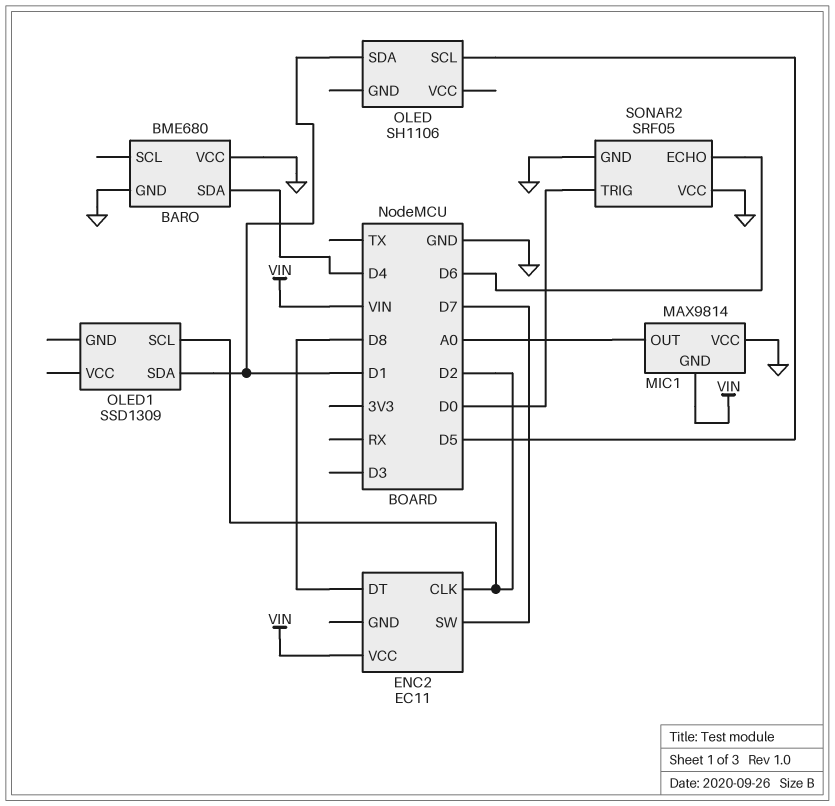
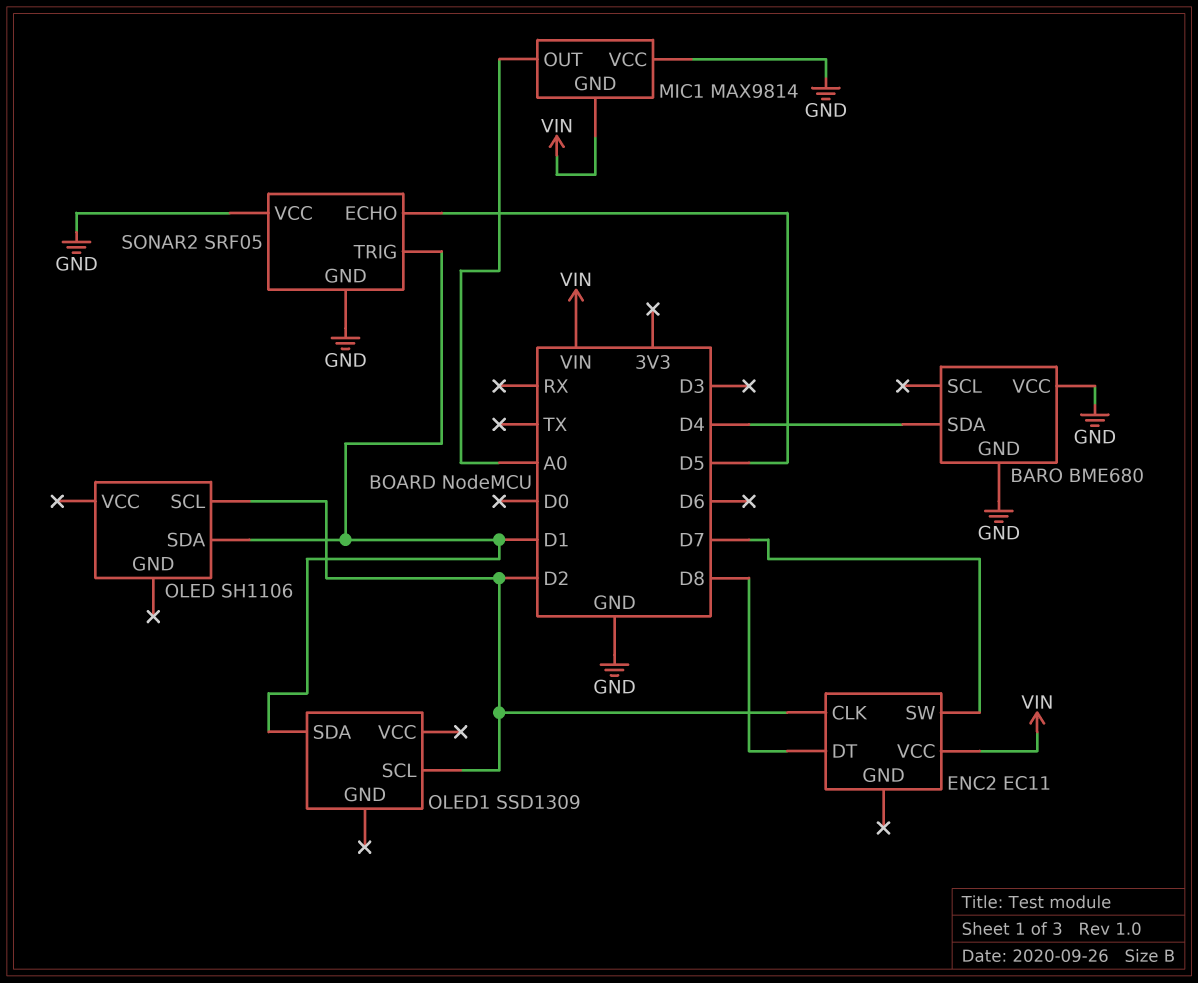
OLED pin SCL: D5 -> D2
SONAR2 pin ECHO: D6 -> D5
SONAR2 pin TRIG: D0 -> D1

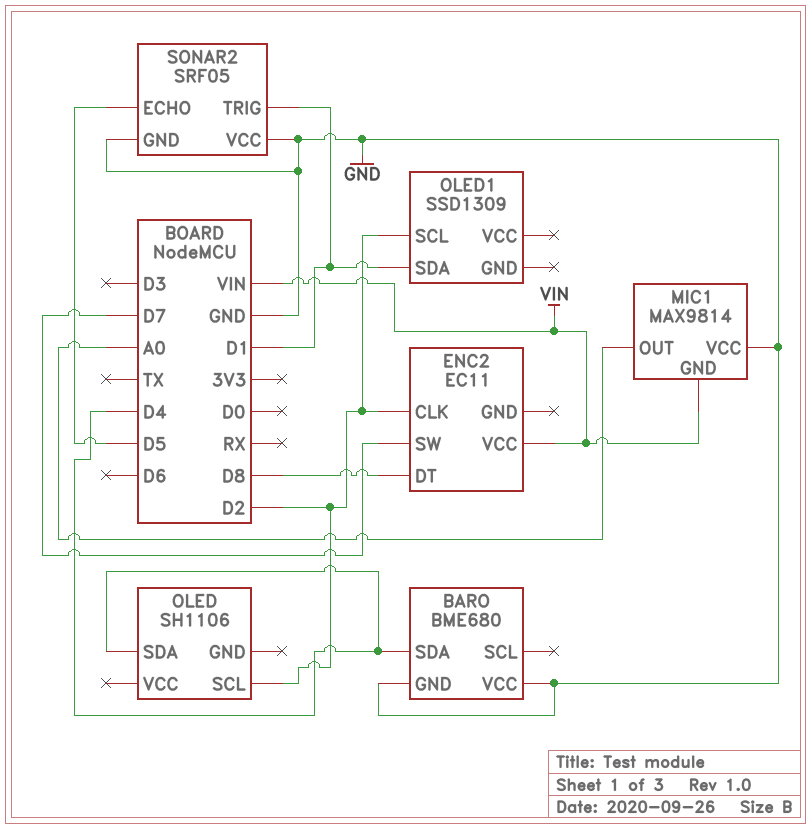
OLED pin SDA: D1 -> D4

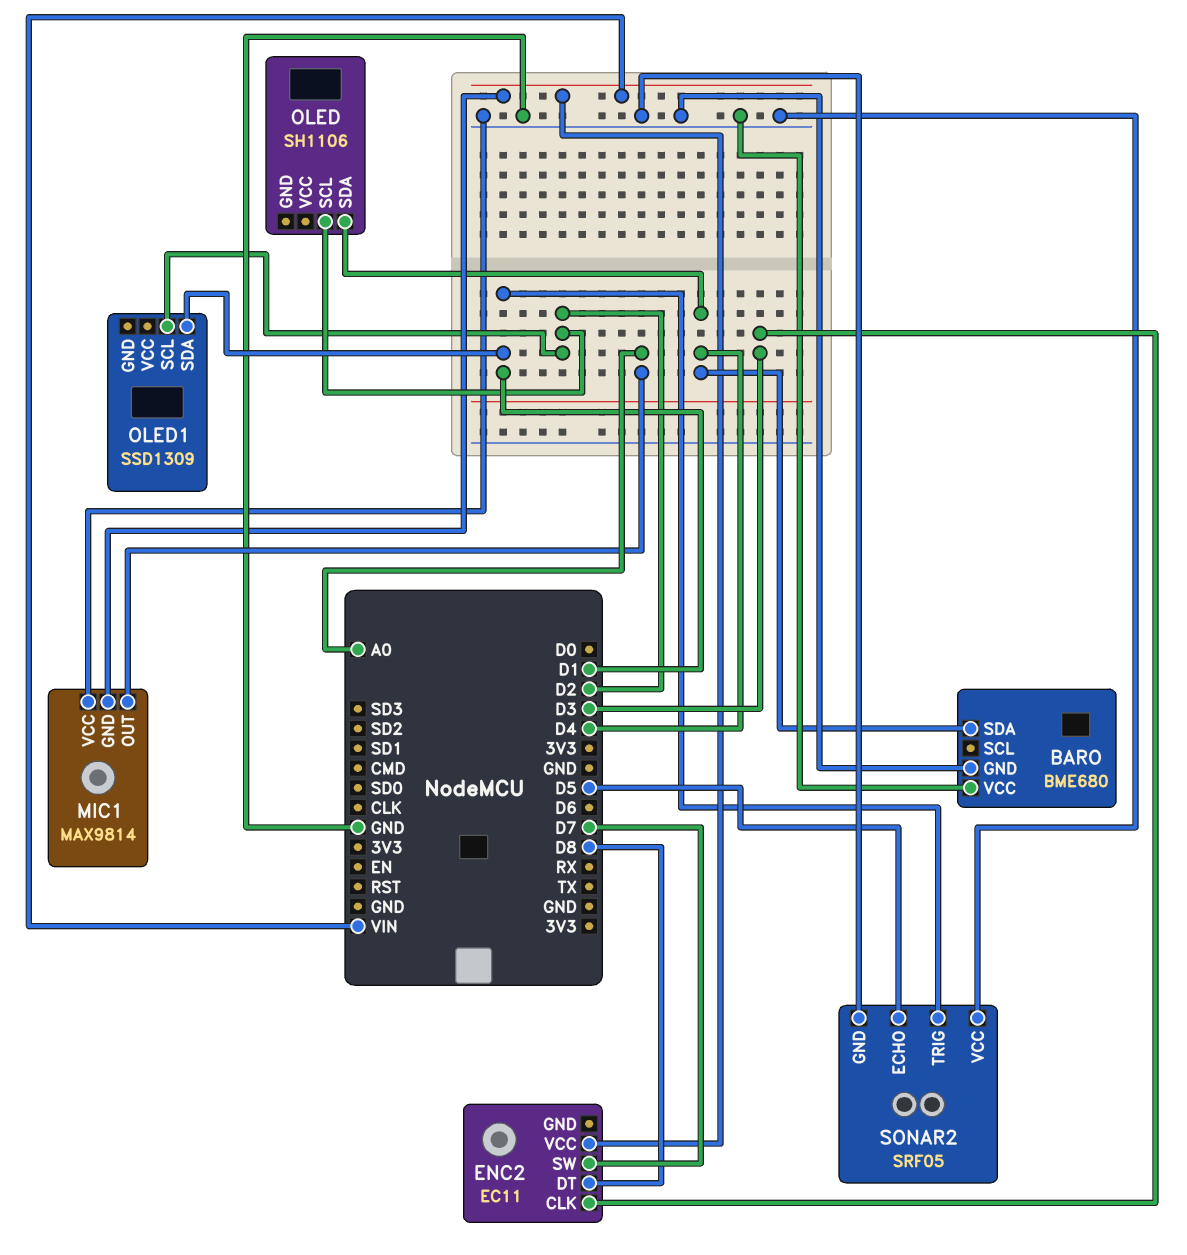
ENC2 pin CLK: D2 -> D3

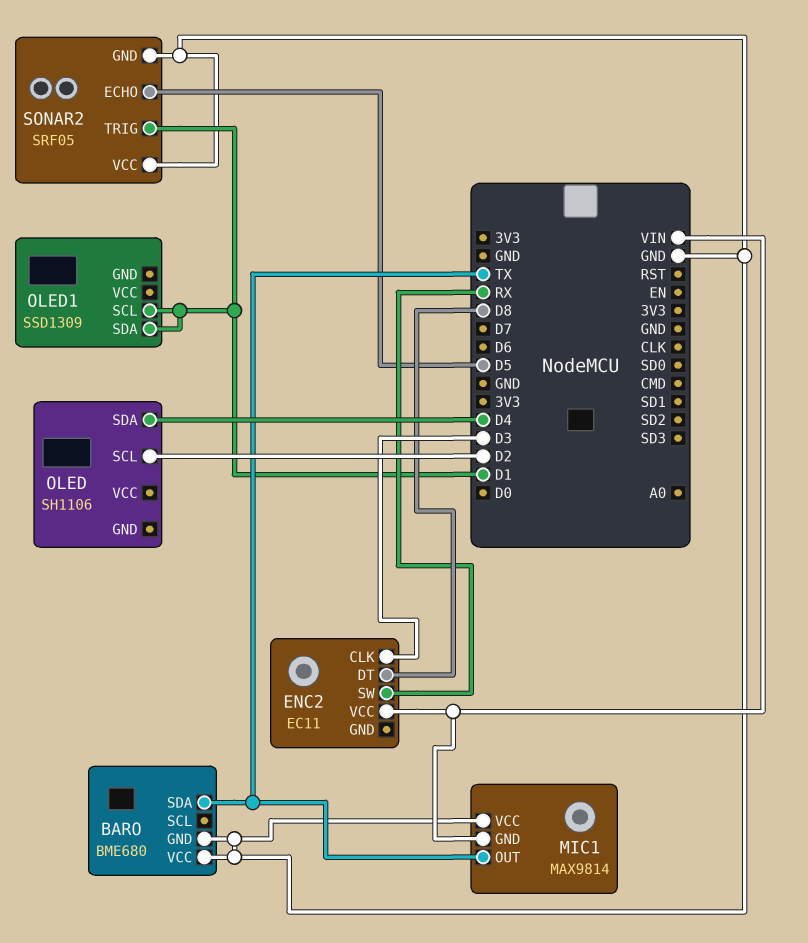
BARO pin SDA: D4 -> TX
ENC2 pin SW: D7 -> RX
MIC1 pin OUT: A0 -> TX
OLED1 pin SCL: D2 -> D1

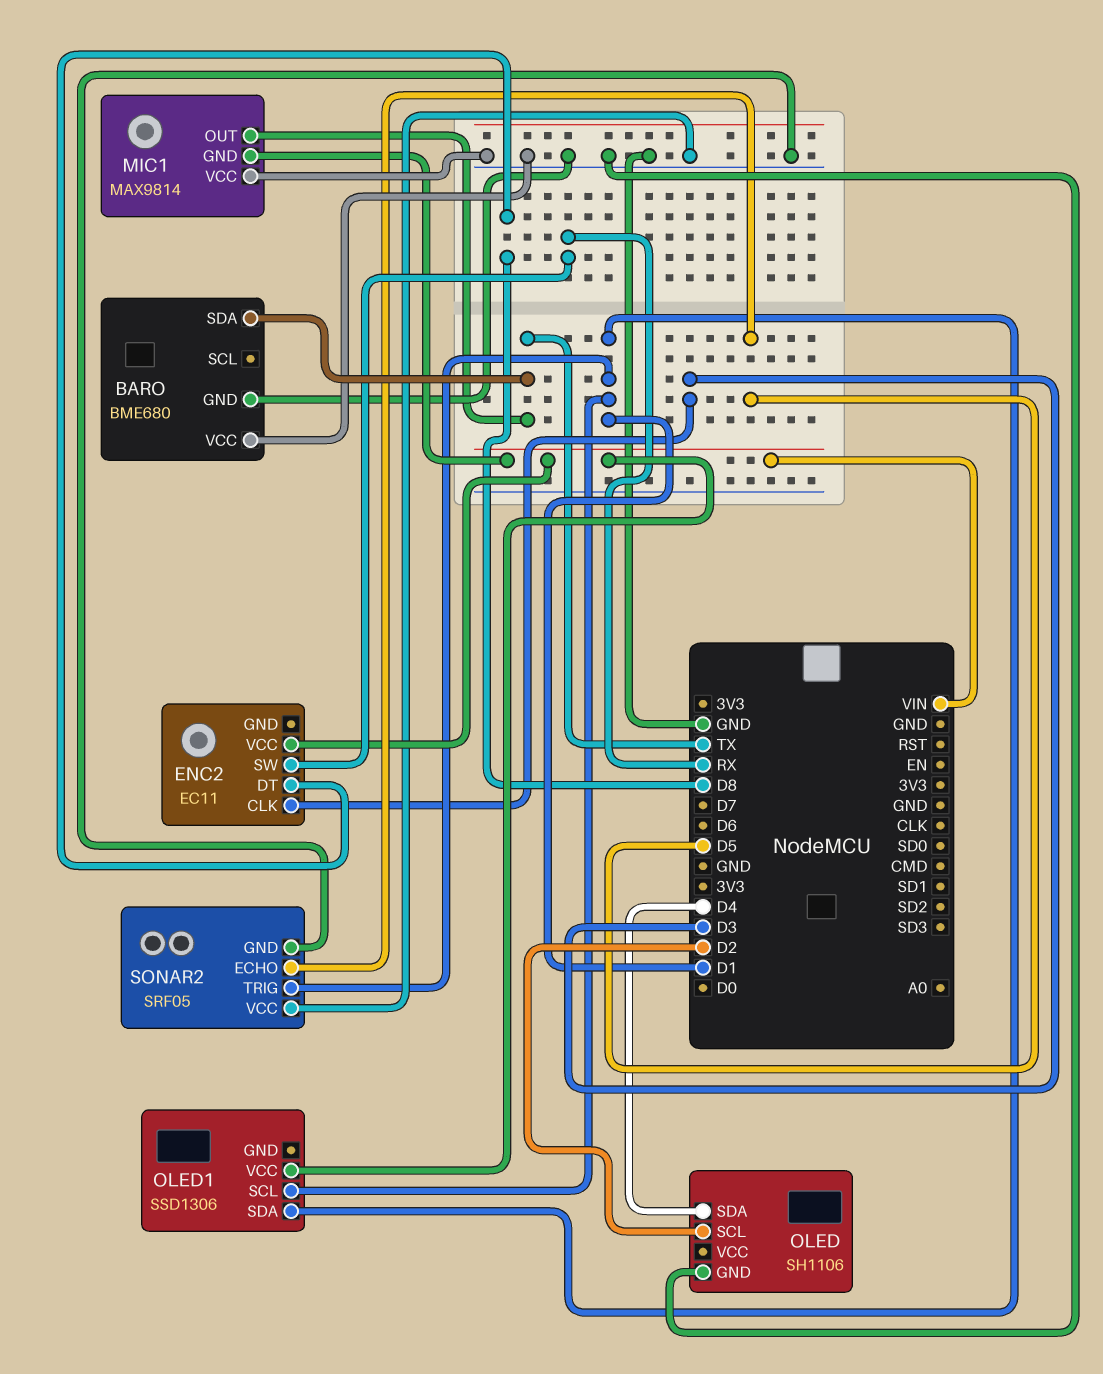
OLED pin GND: none -> GND
OLED1: SSD1309 -> SSD1306
OLED1 pin VCC: none -> VIN

